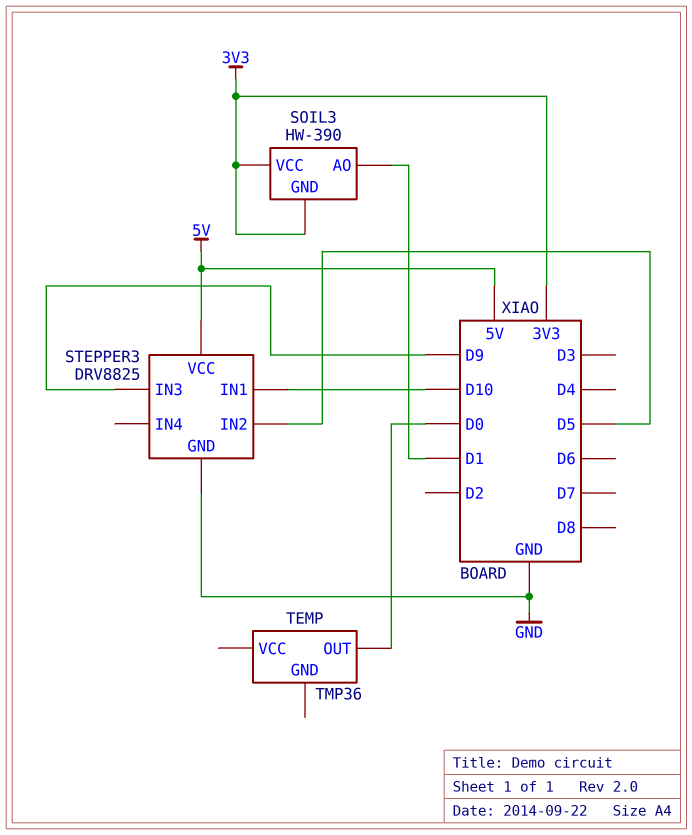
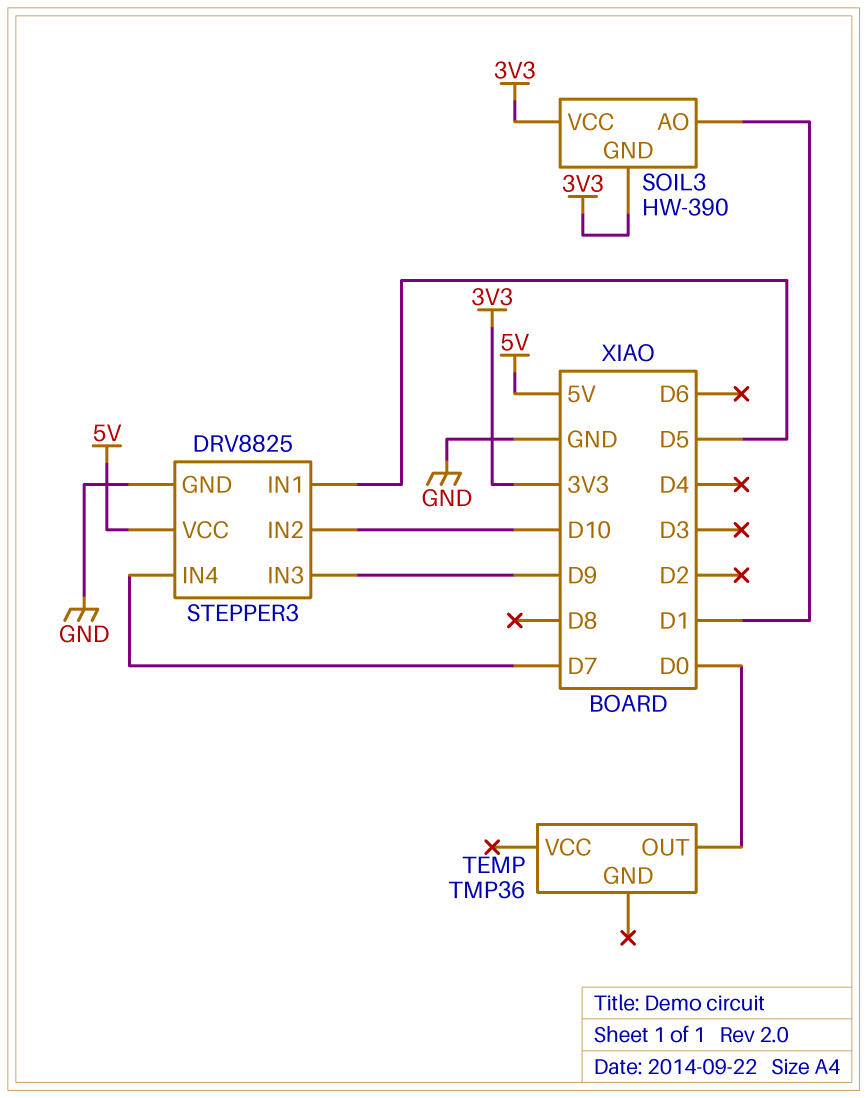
STEPPER3 pin IN1: D10 -> D5
STEPPER3 pin IN2: D5 -> D10
STEPPER3 pin IN4: none -> D7

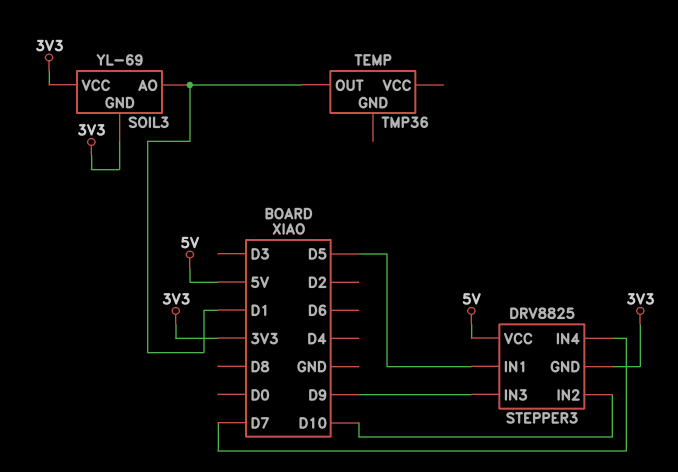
SOIL3: HW-390 -> YL-69
STEPPER3 pin GND: GND -> 3V3
TEMP pin OUT: D0 -> D1

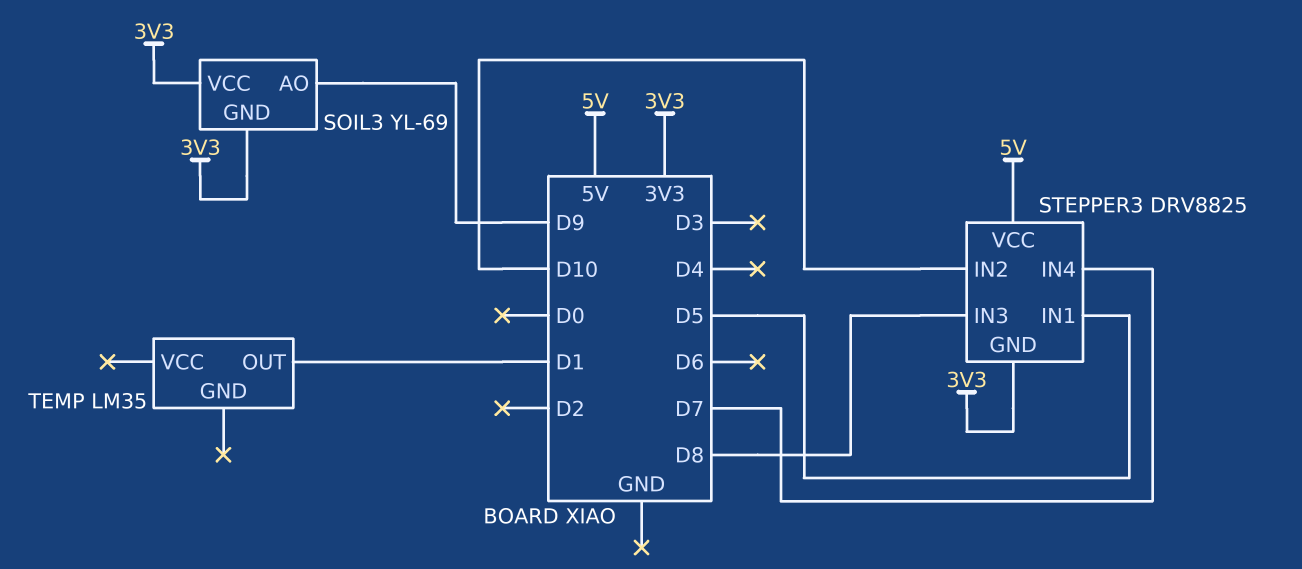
SOIL3 pin AO: D1 -> D9
STEPPER3 pin IN3: D9 -> D8
TEMP: TMP36 -> LM35

